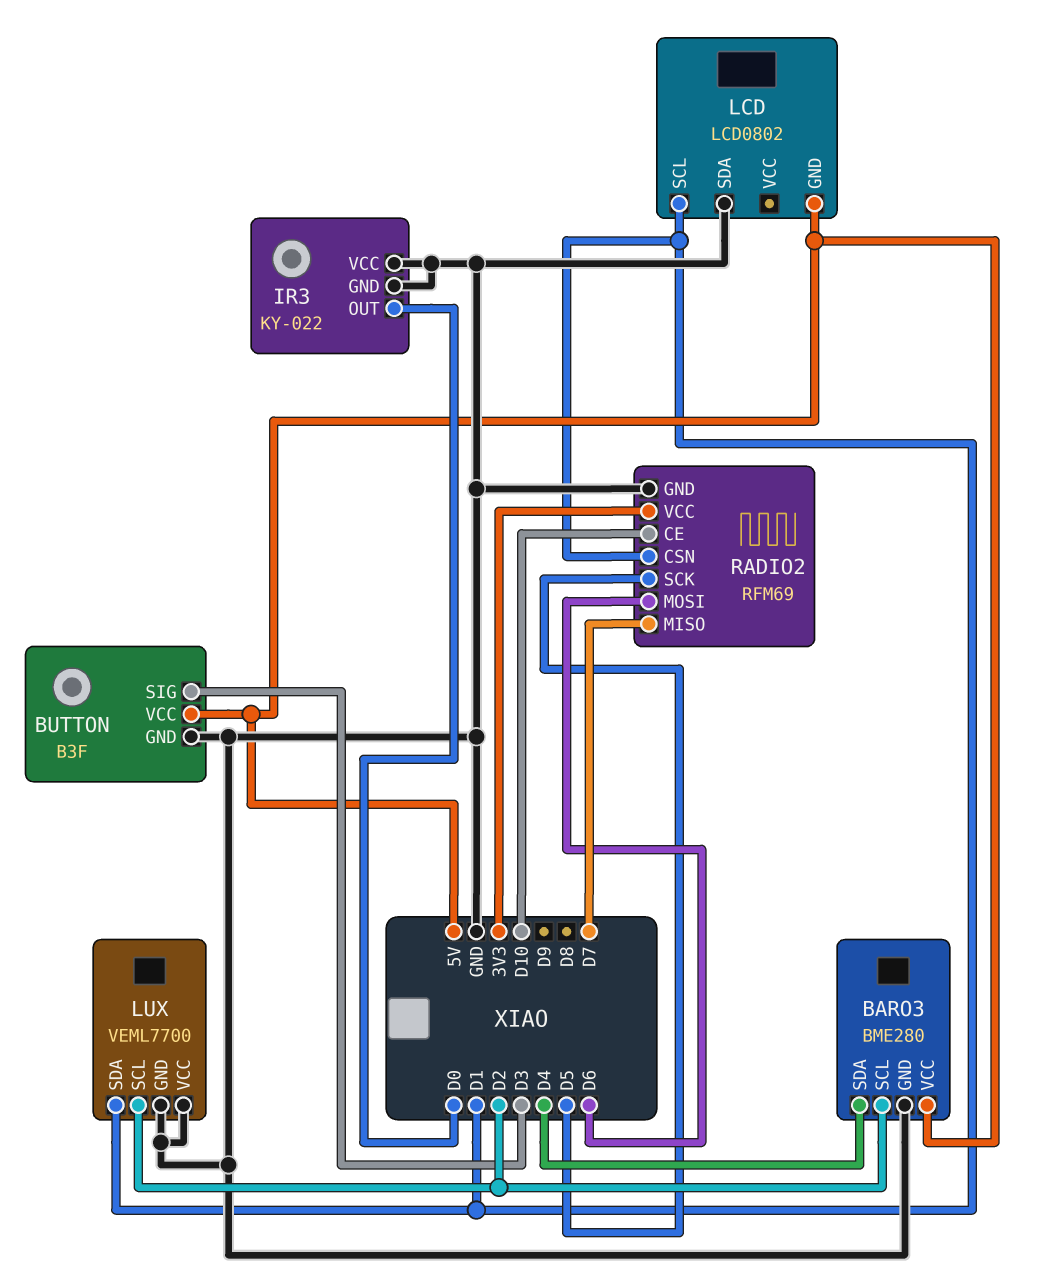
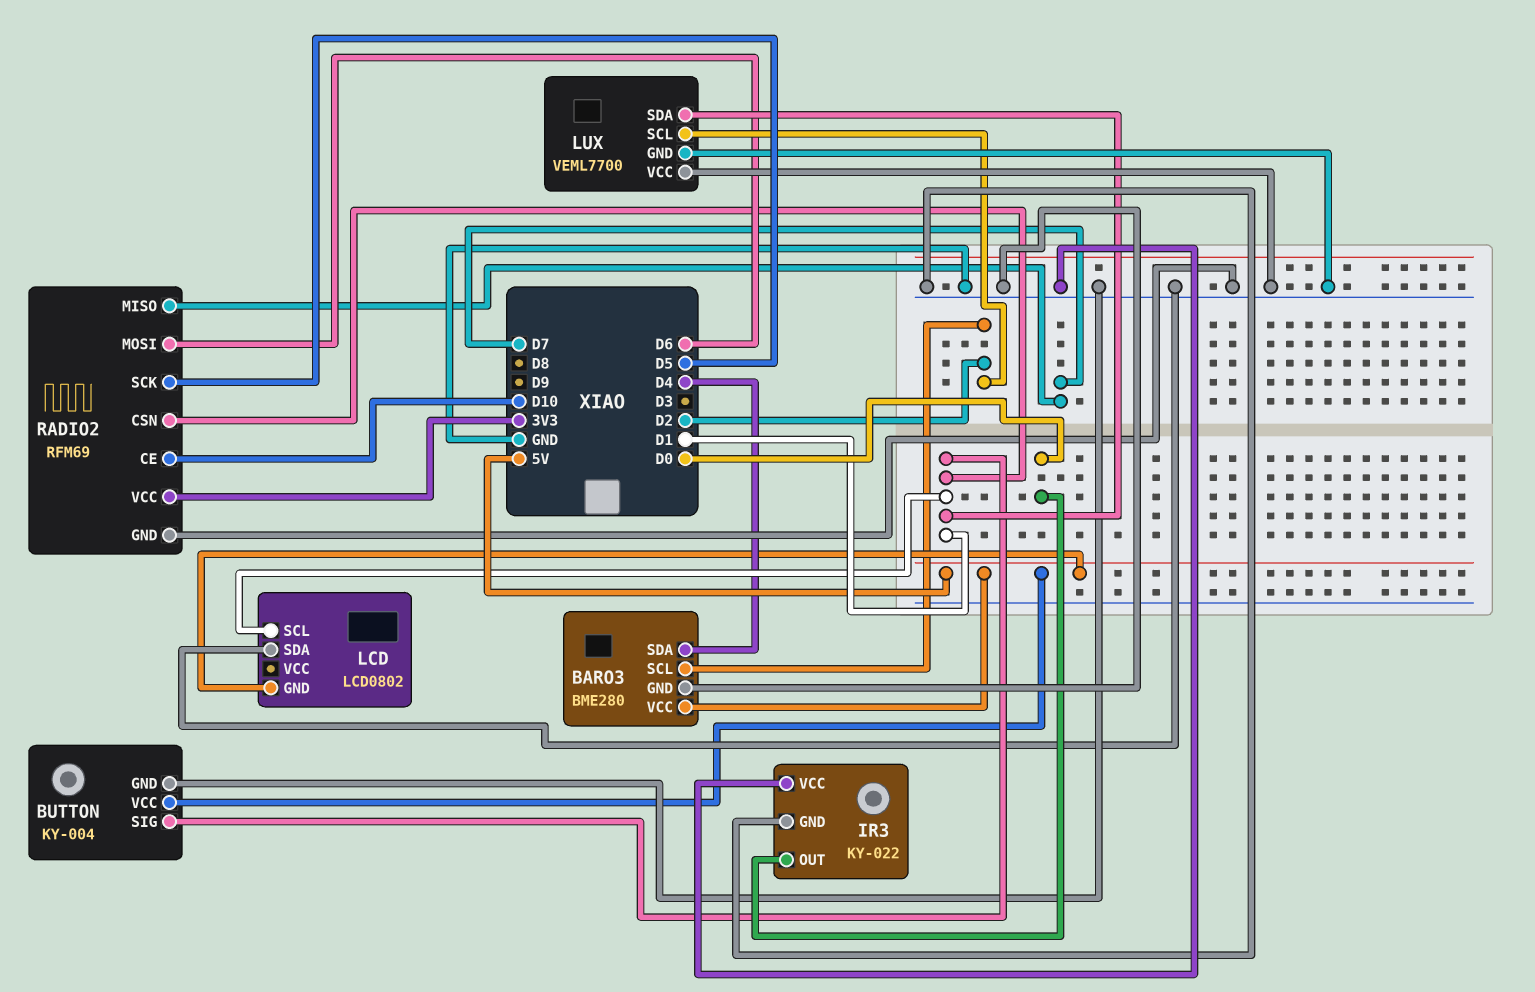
BUTTON: B3F -> KY-004
BUTTON pin SIG: D3 -> D1

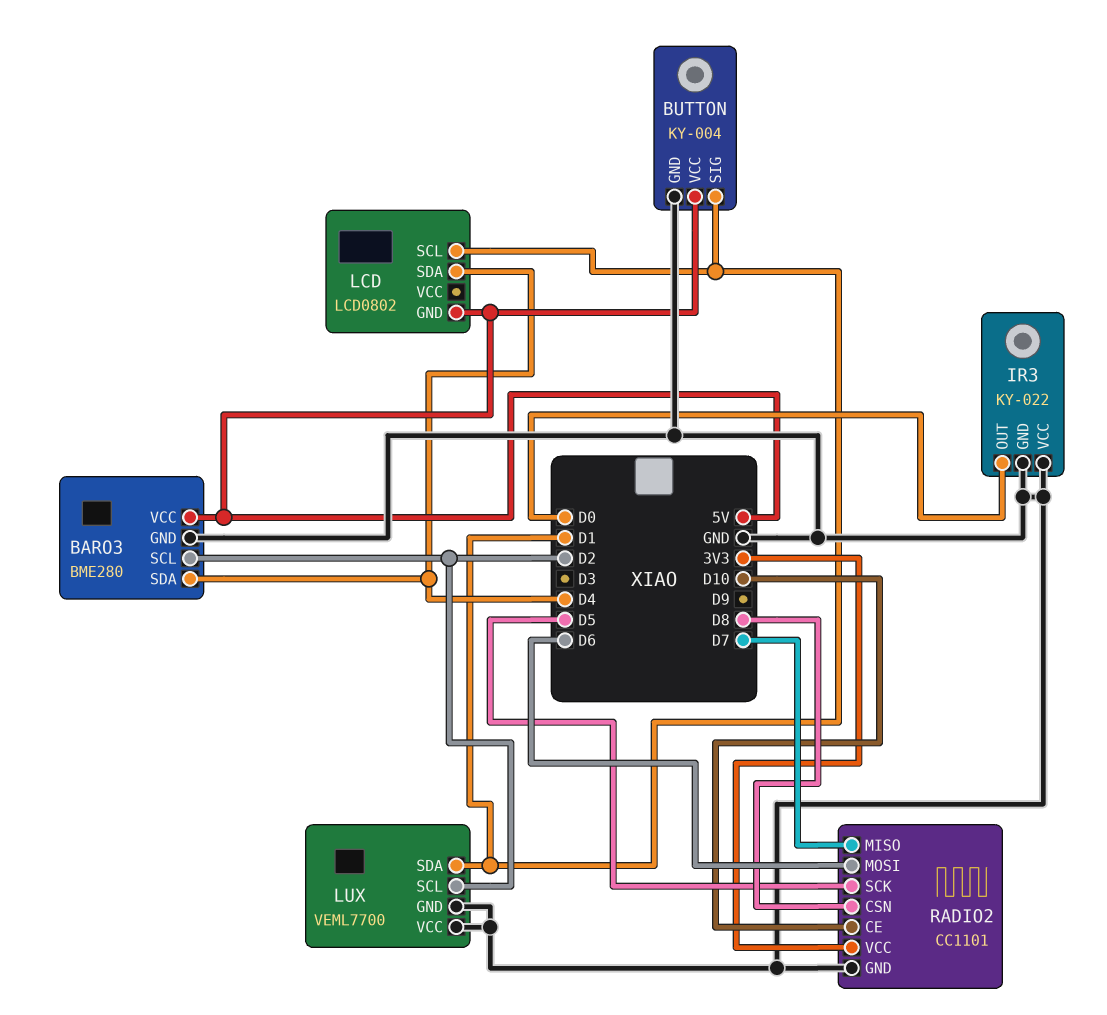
LCD pin SDA: GND -> D4
RADIO2: RFM69 -> CC1101
RADIO2 pin CSN: D1 -> D8

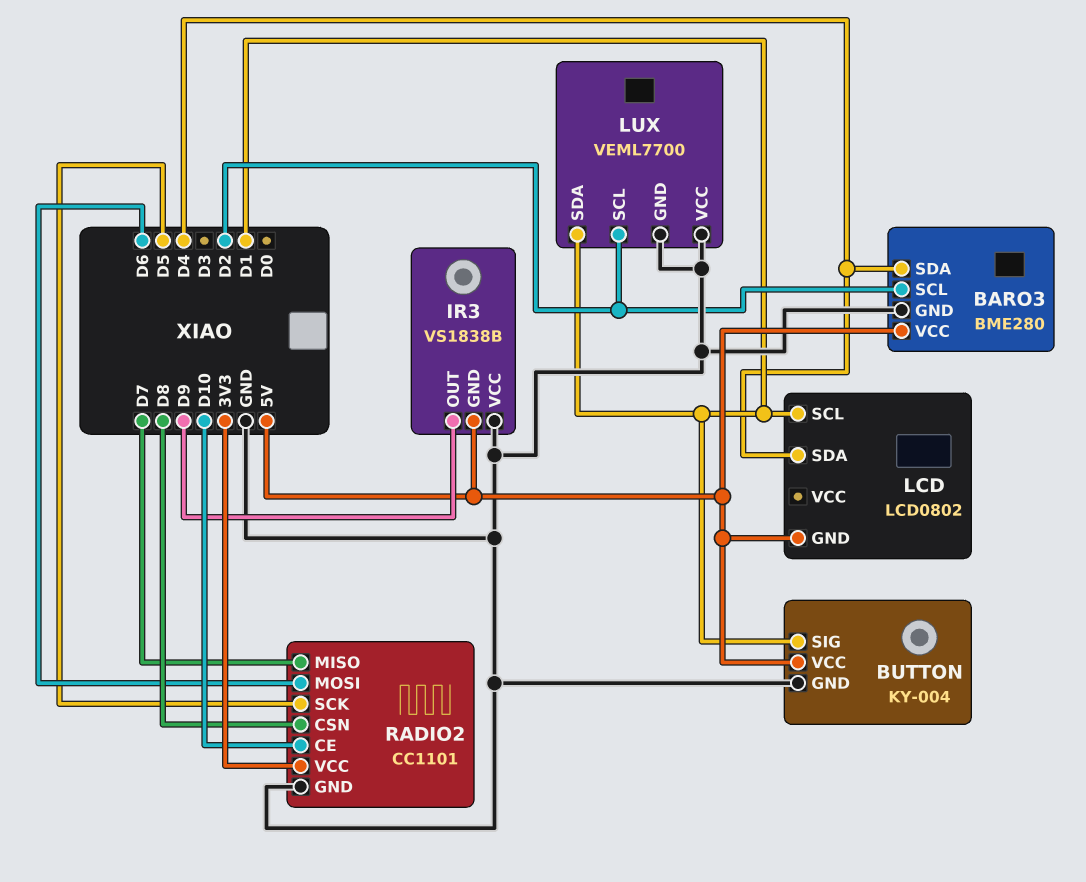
IR3: KY-022 -> VS1838B
IR3 pin GND: GND -> 5V
IR3 pin OUT: D0 -> D9

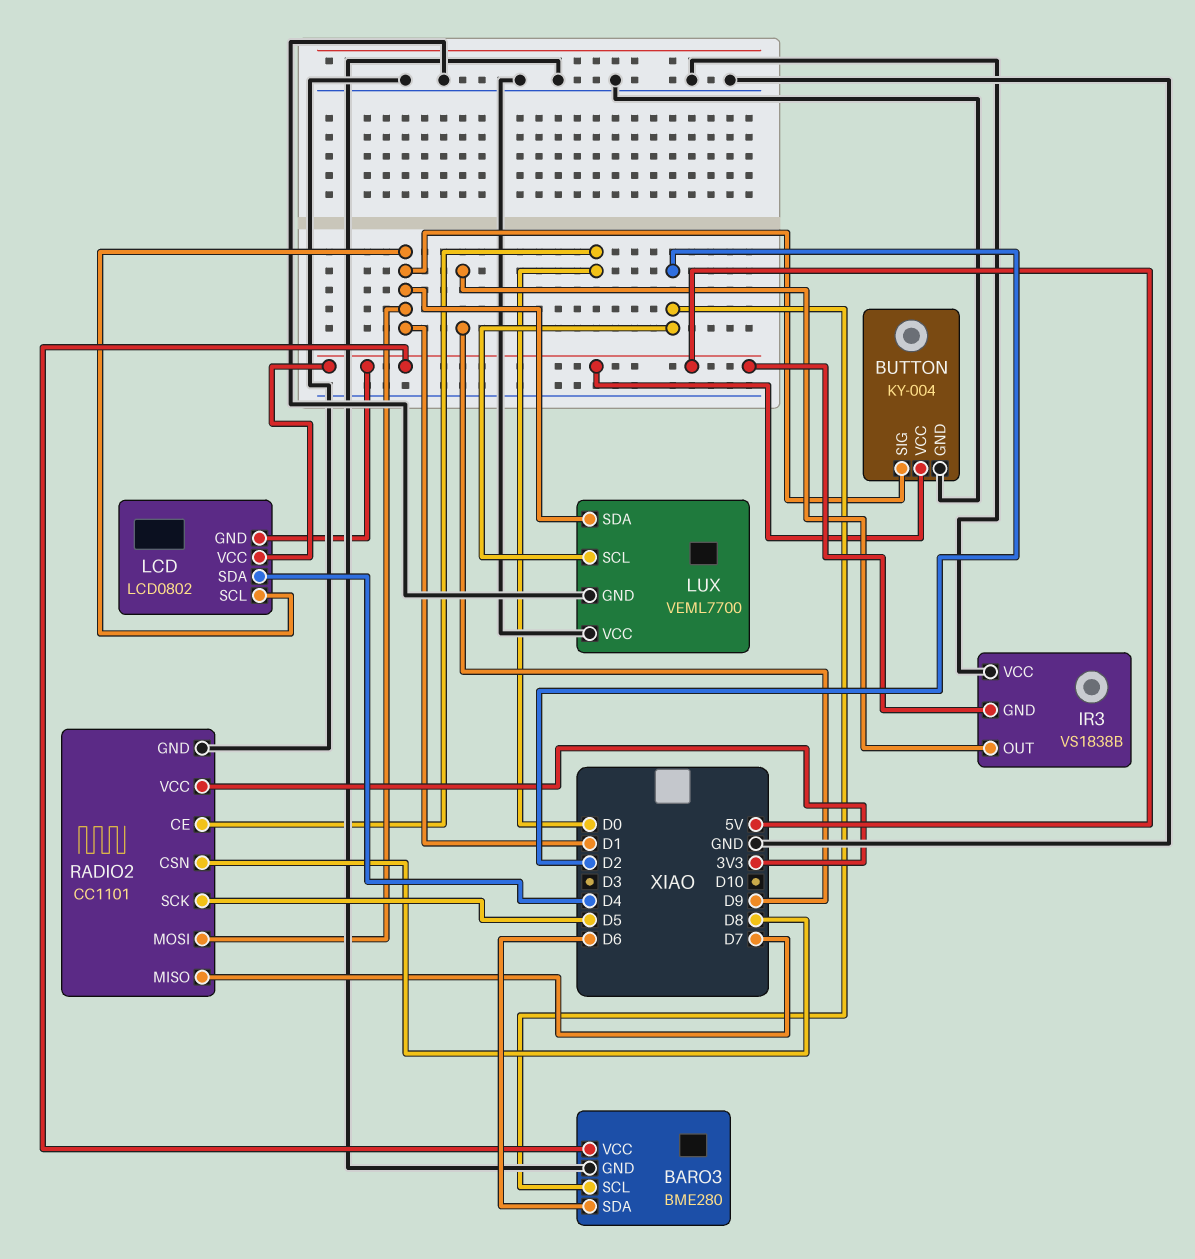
BARO3 pin SDA: D4 -> D6
LCD pin VCC: none -> 5V
RADIO2 pin CE: D10 -> D0
RADIO2 pin MOSI: D6 -> D1

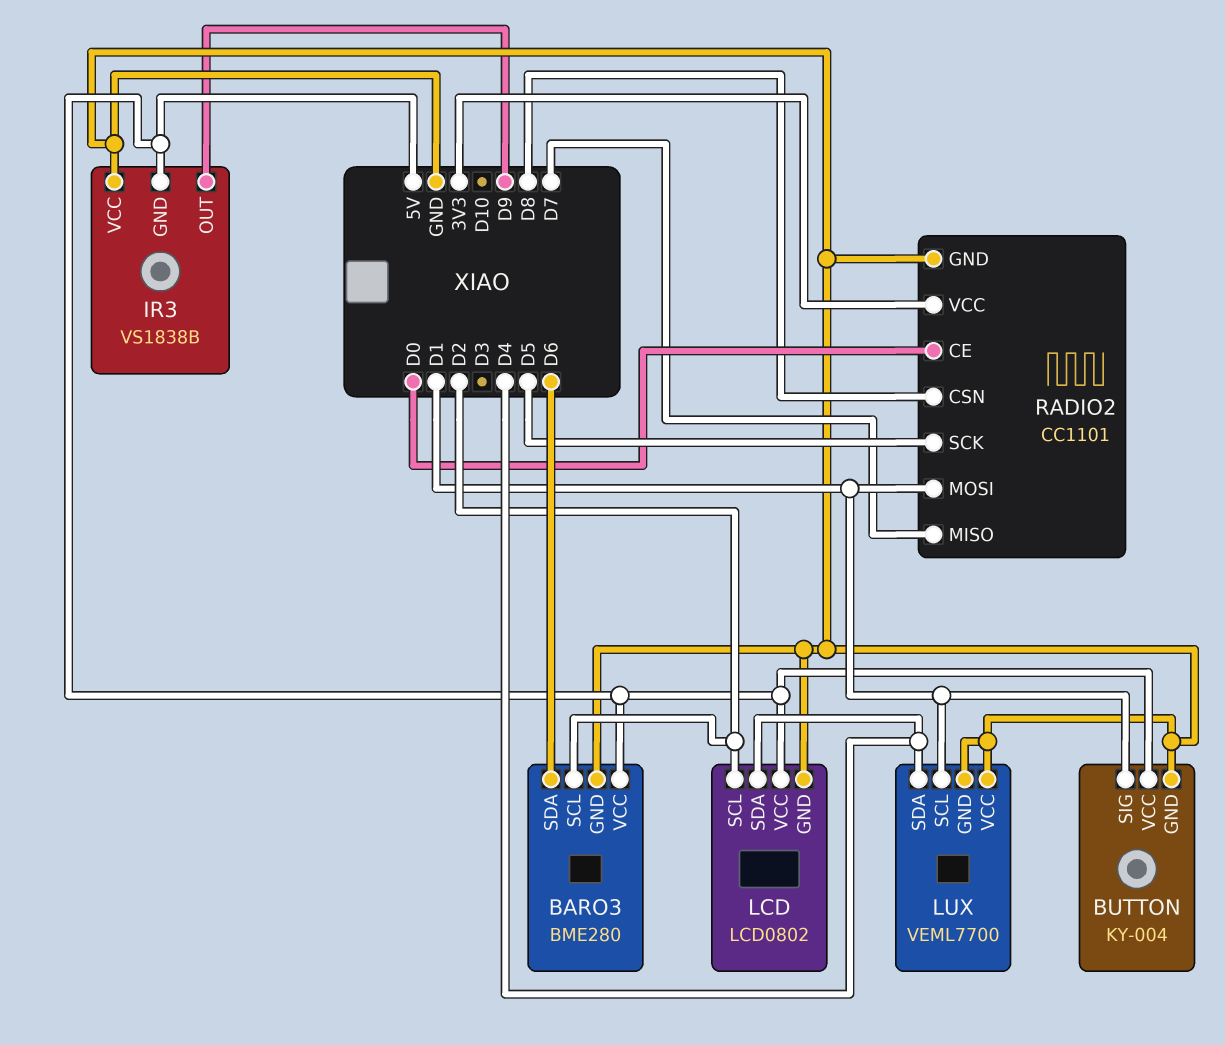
LCD pin GND: 5V -> GND
LCD pin SCL: D1 -> D2
LUX pin SCL: D2 -> D1
LUX pin SDA: D1 -> D4

